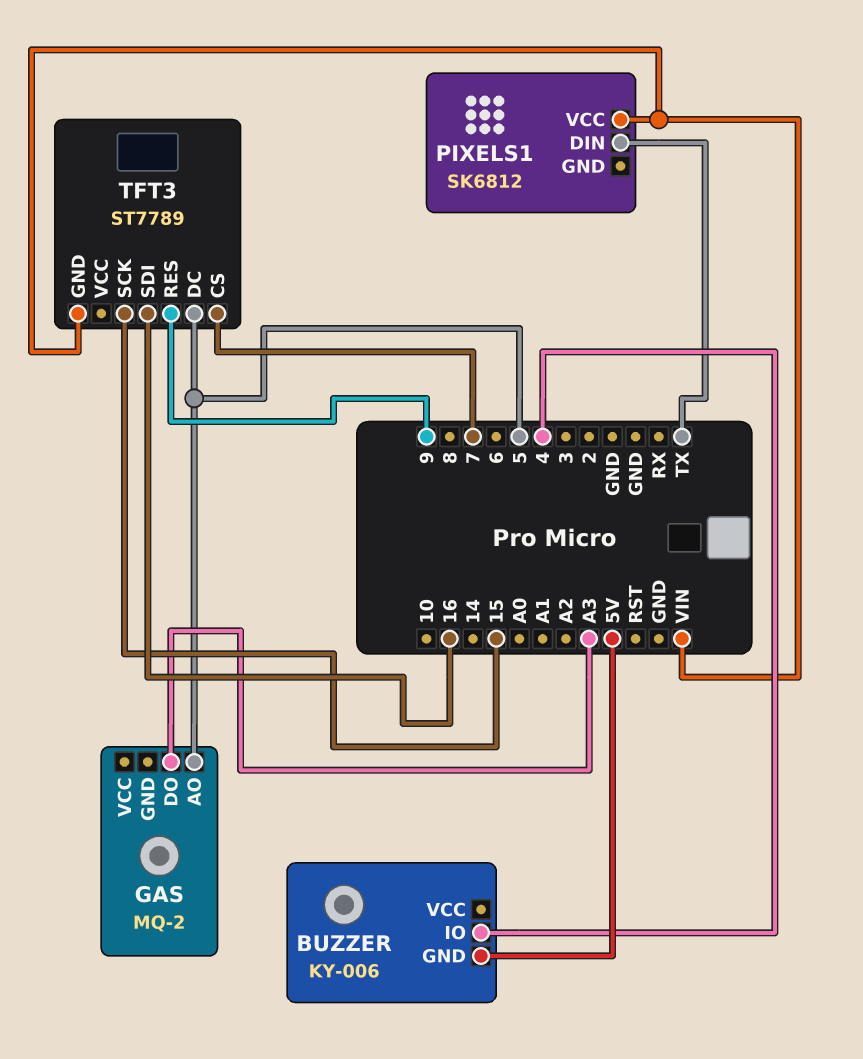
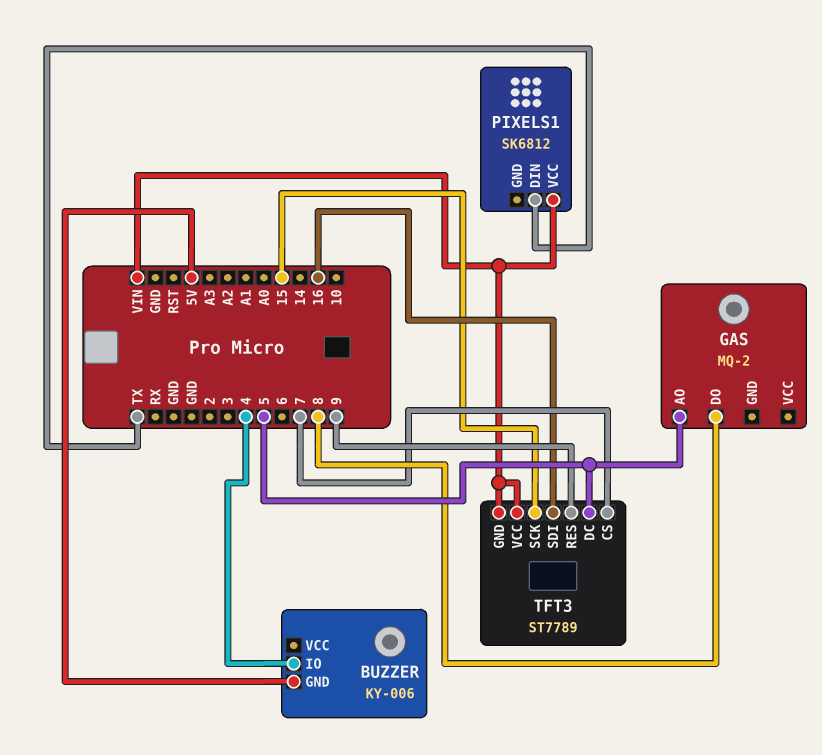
GAS pin DO: A3 -> 8
TFT3 pin VCC: none -> VIN

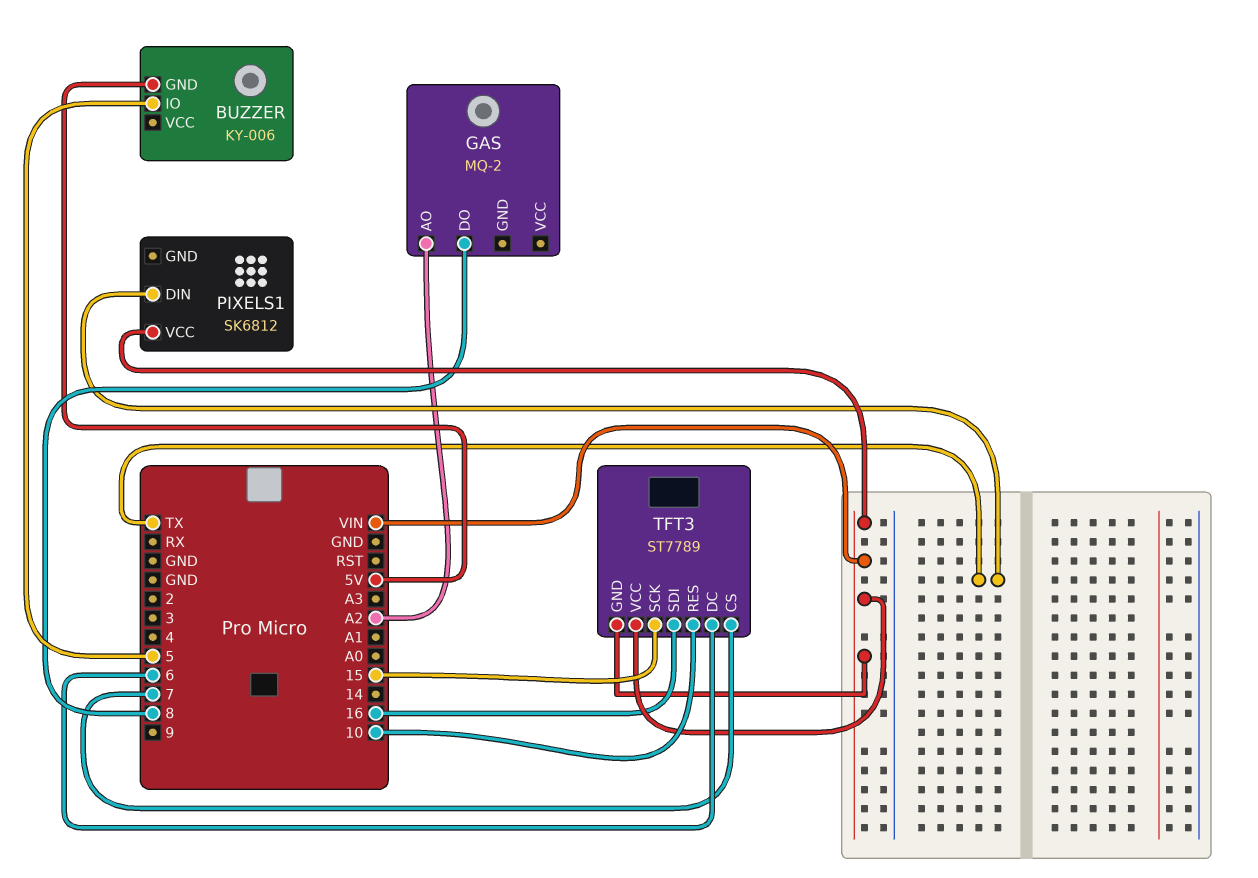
BUZZER pin IO: 4 -> 5
GAS pin AO: 5 -> A2
TFT3 pin DC: 5 -> 6
TFT3 pin RES: 9 -> 10

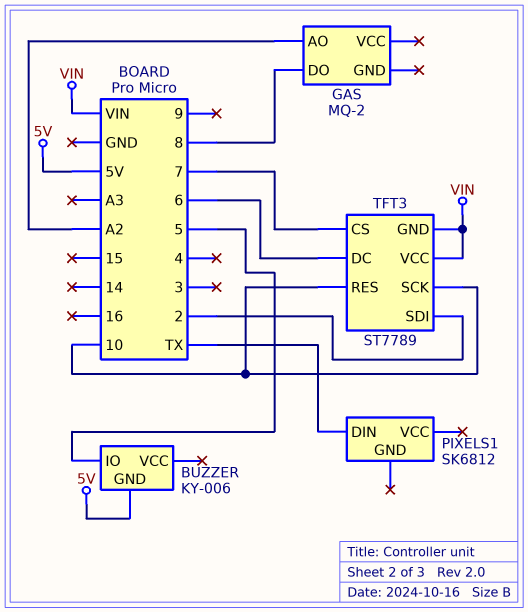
PIXELS1 pin VCC: VIN -> none
TFT3 pin SCK: 15 -> 10
TFT3 pin SDI: 16 -> 2

